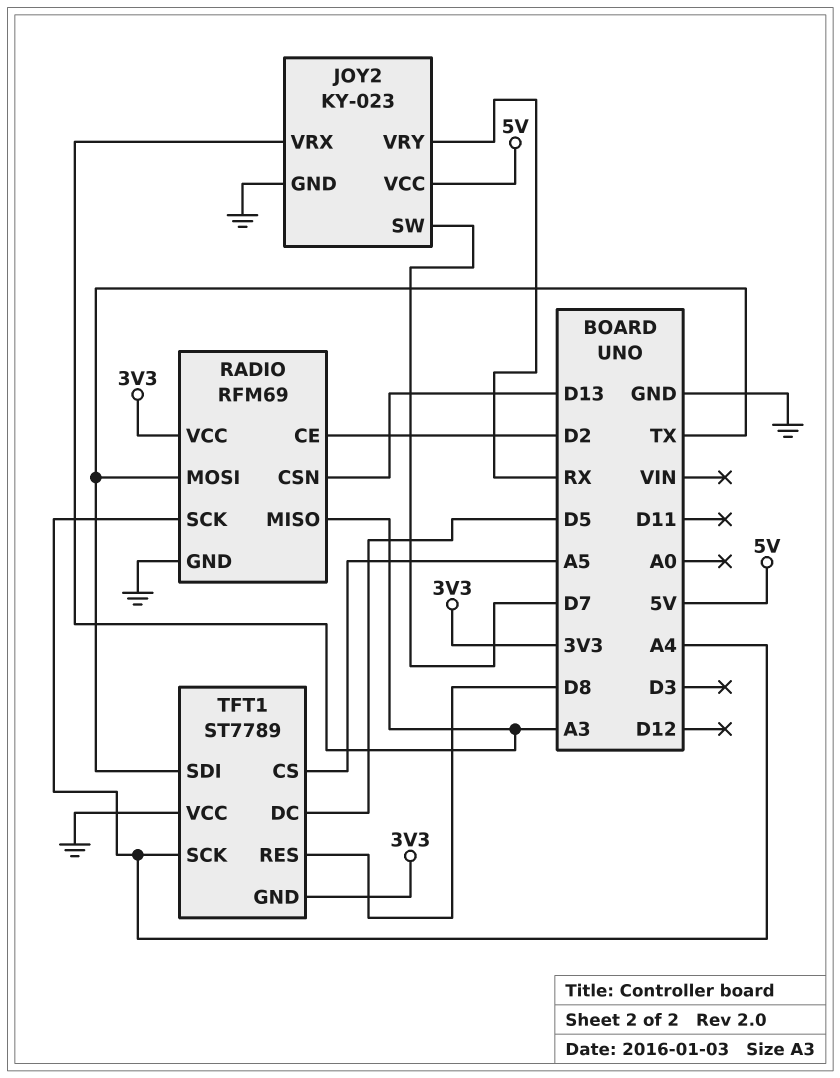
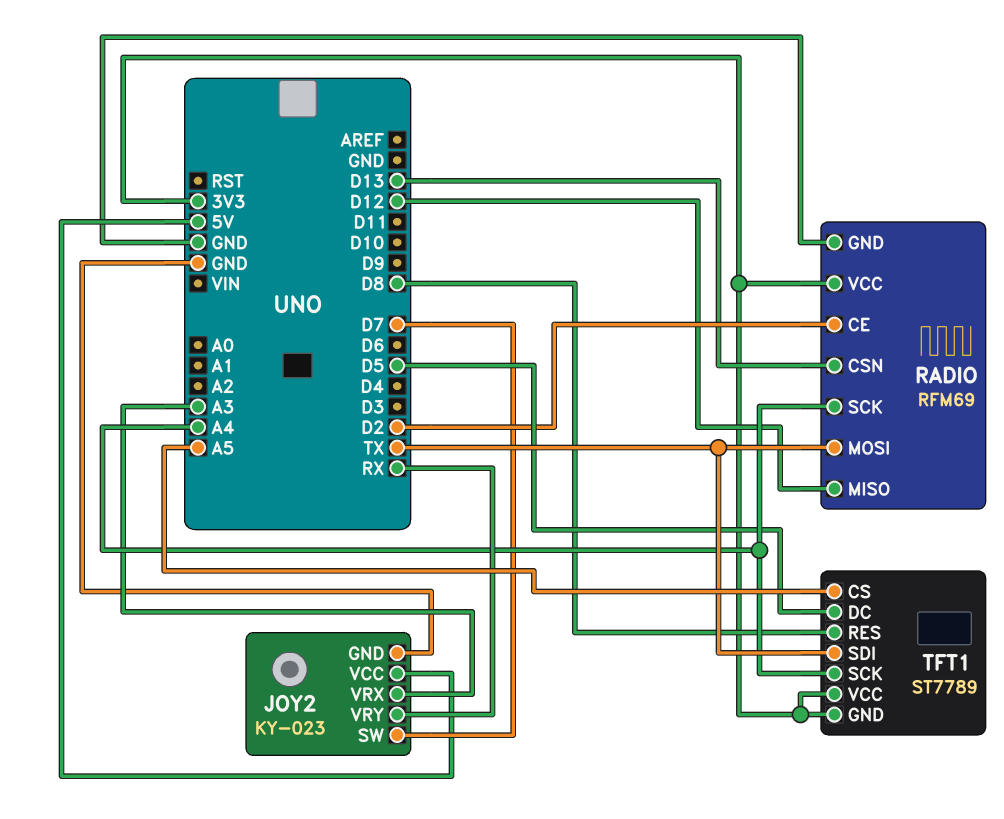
RADIO pin MISO: A3 -> D12
TFT1 pin VCC: GND -> 3V3

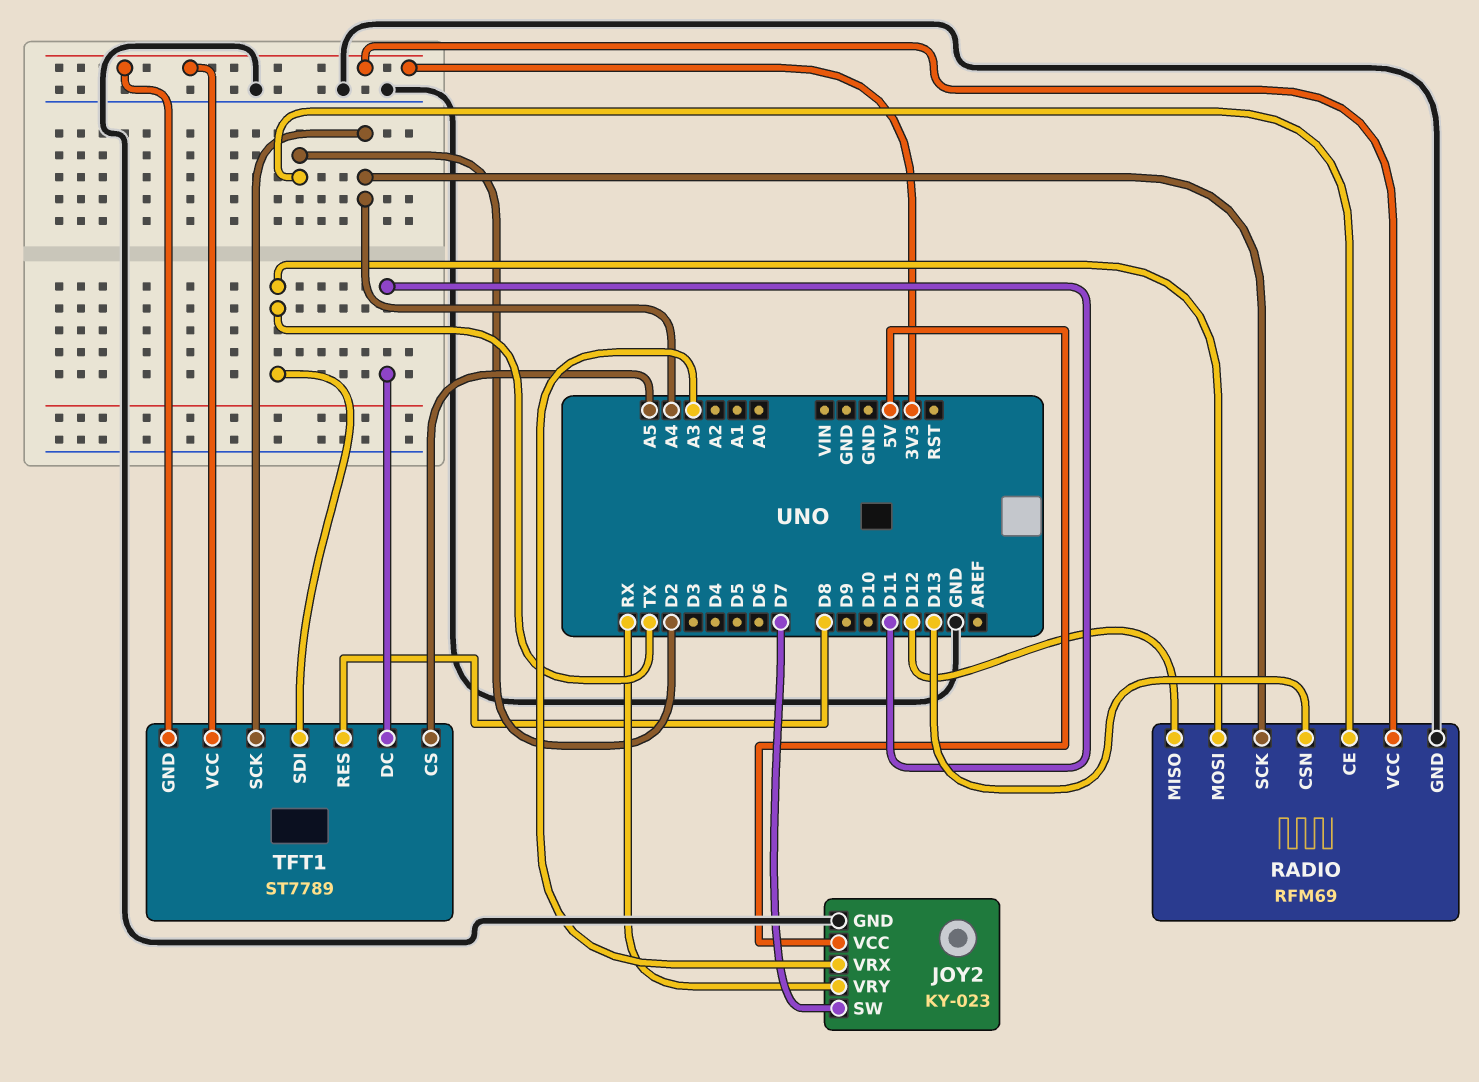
TFT1 pin DC: D5 -> D11

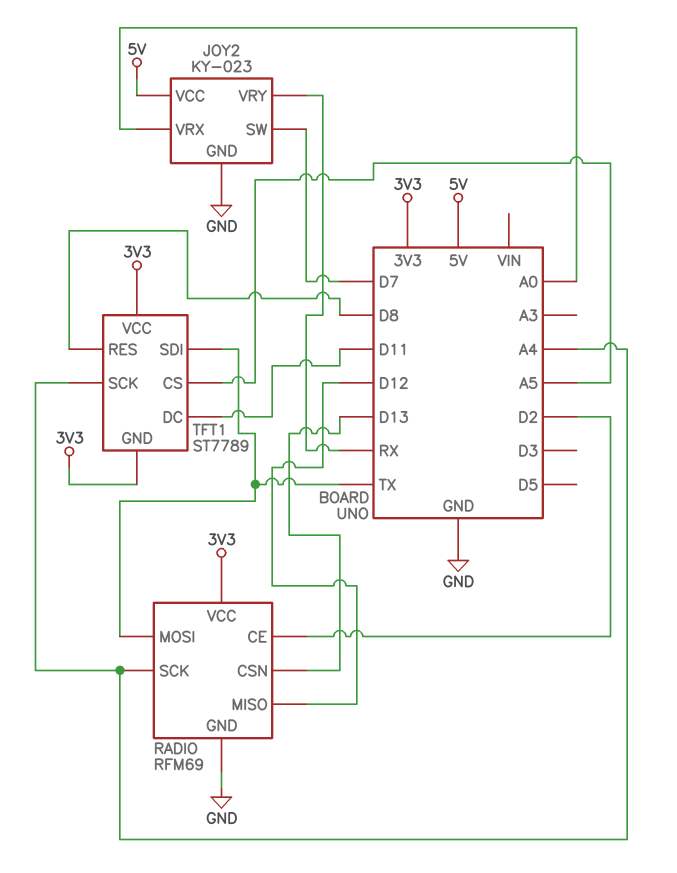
JOY2 pin VRX: A3 -> A0

